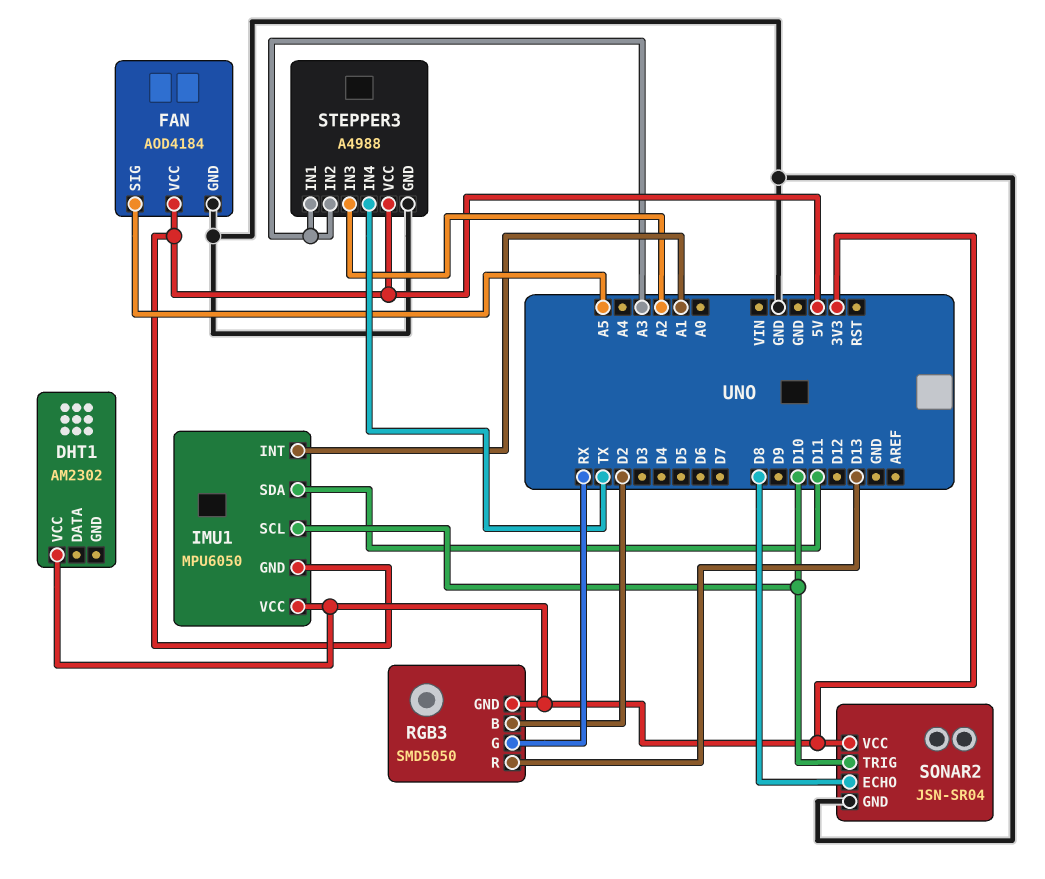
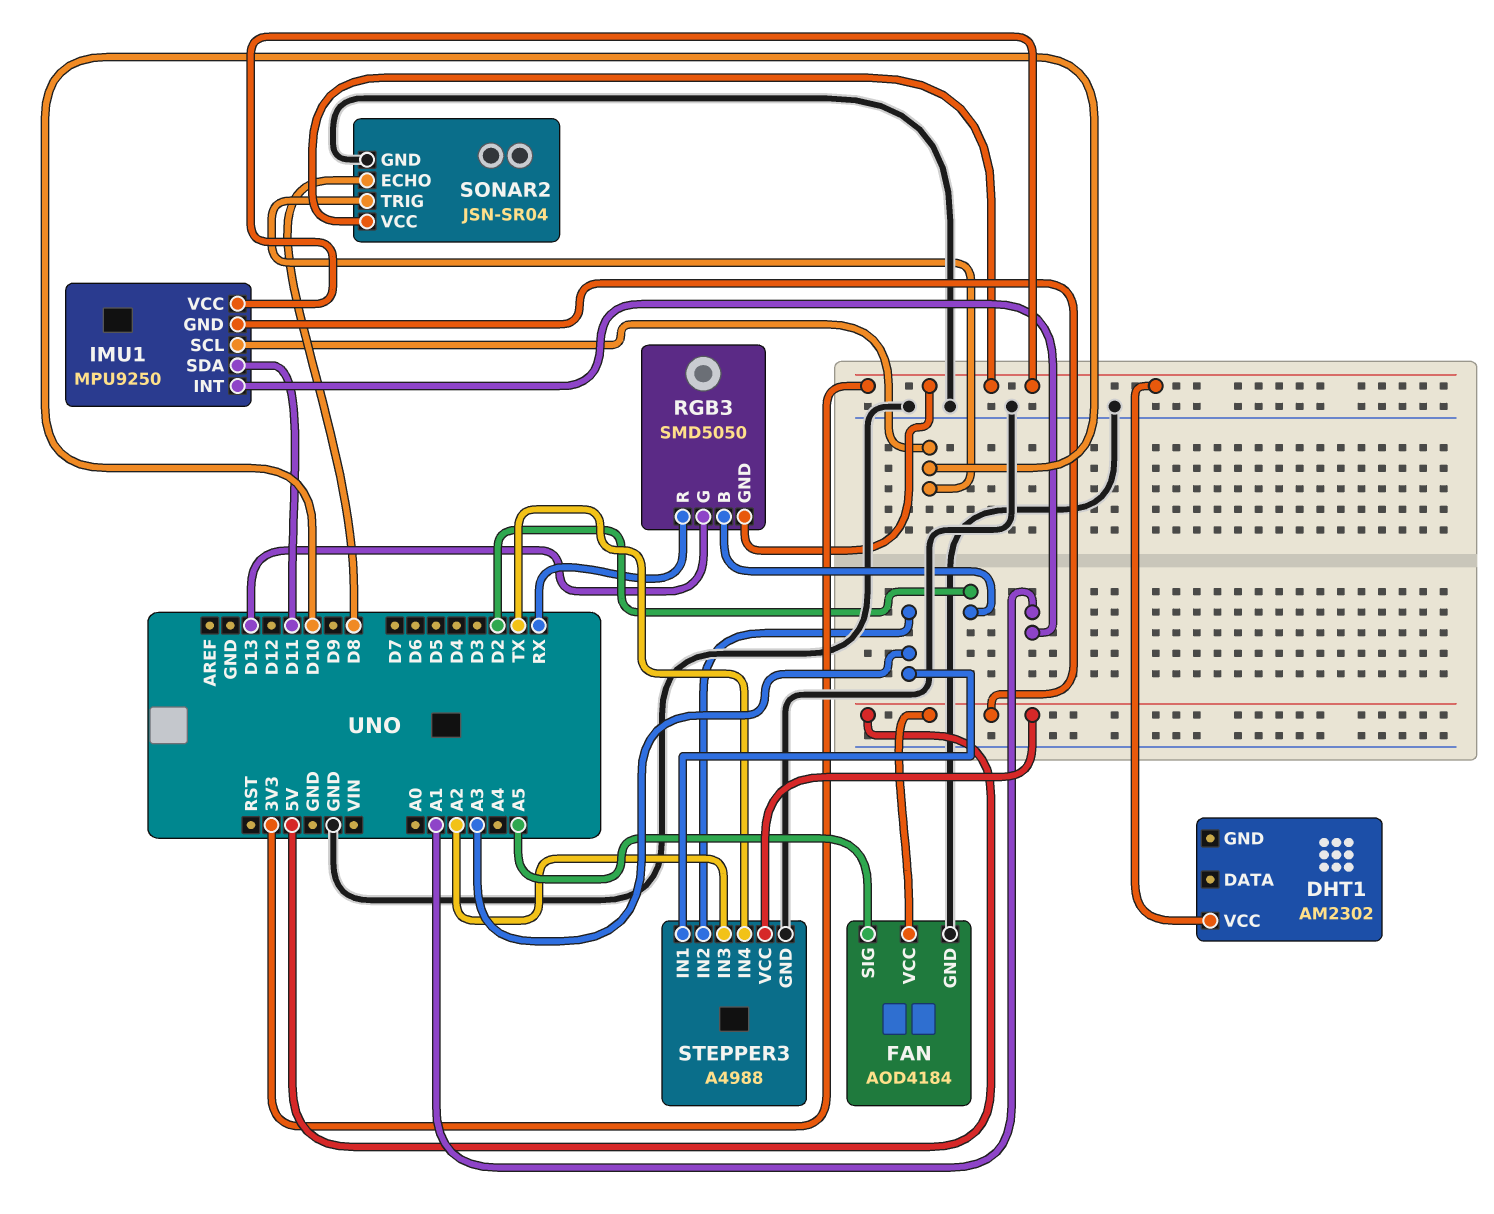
IMU1: MPU6050 -> MPU9250
RGB3 pin G: RX -> D13
RGB3 pin R: D13 -> RX

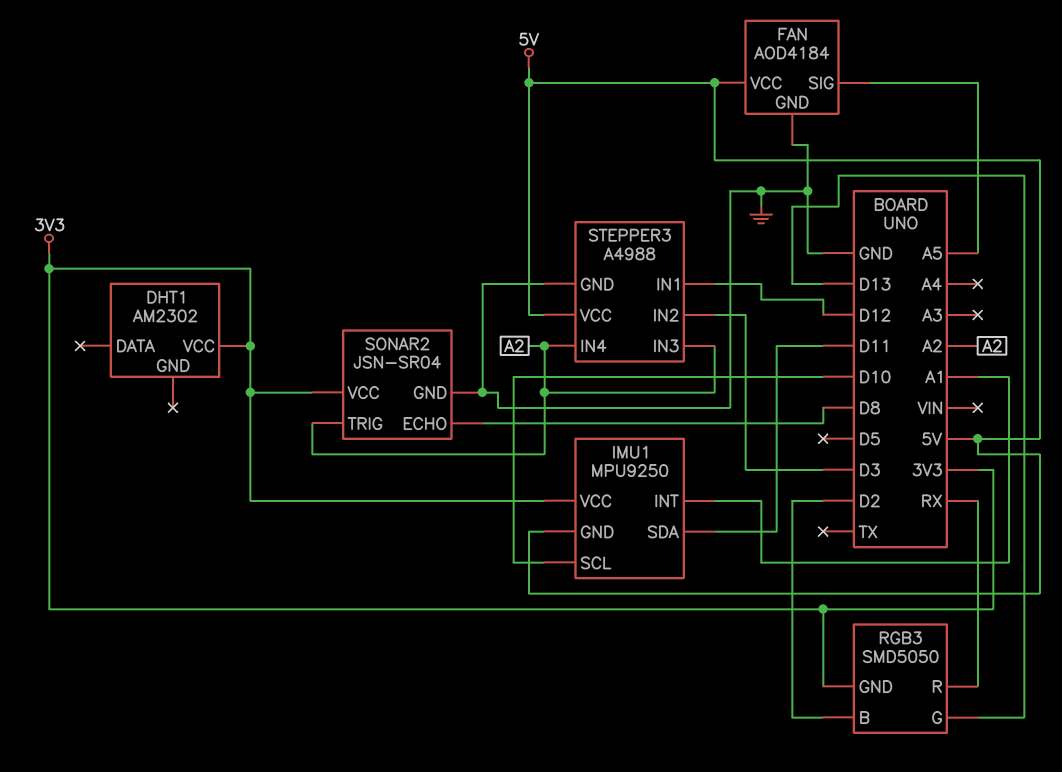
SONAR2 pin TRIG: D10 -> A2
STEPPER3 pin IN1: A3 -> D12
STEPPER3 pin IN2: A3 -> D3
STEPPER3 pin IN4: TX -> A2

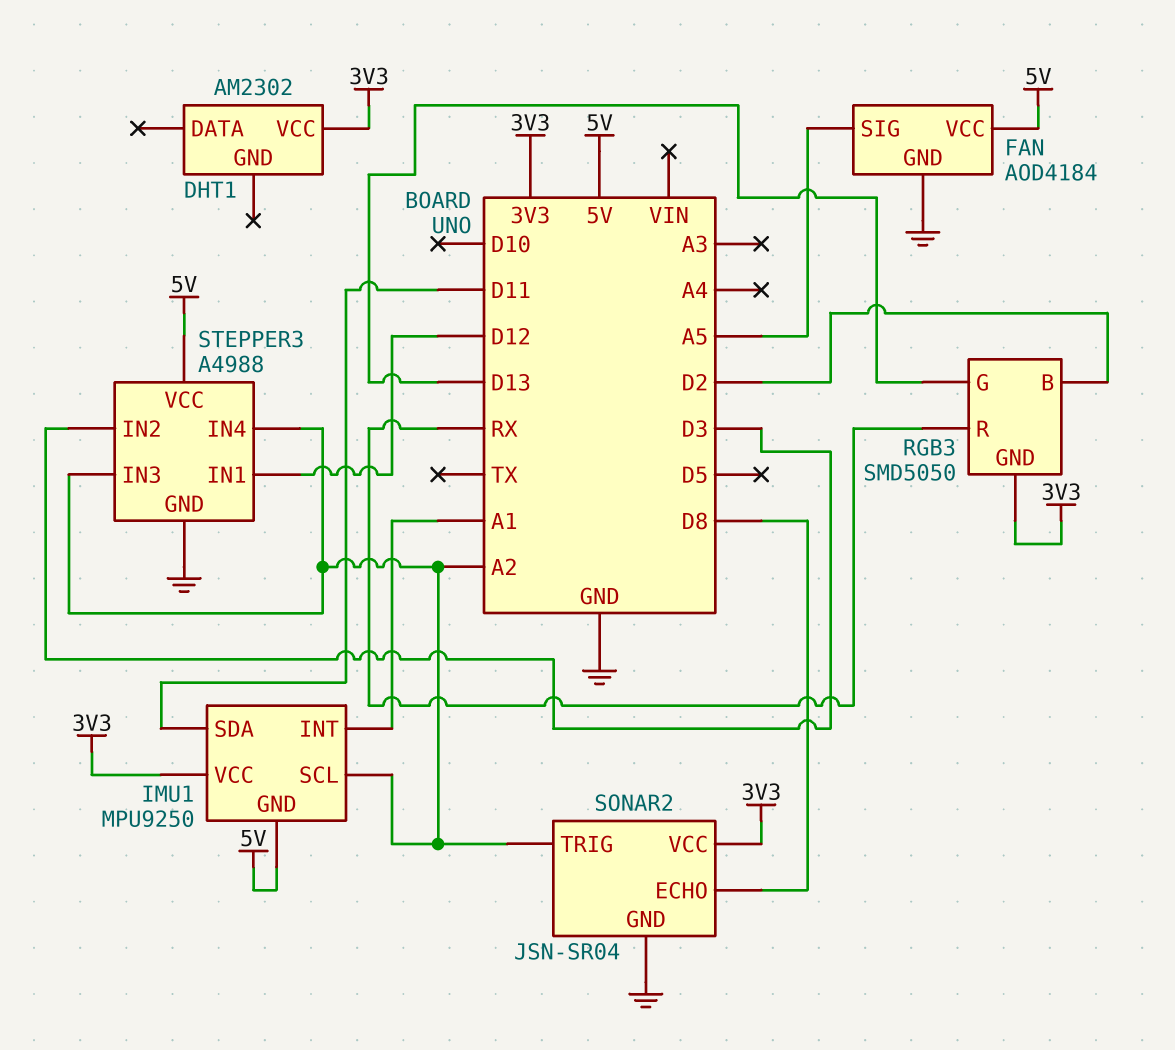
IMU1 pin SCL: D10 -> A2

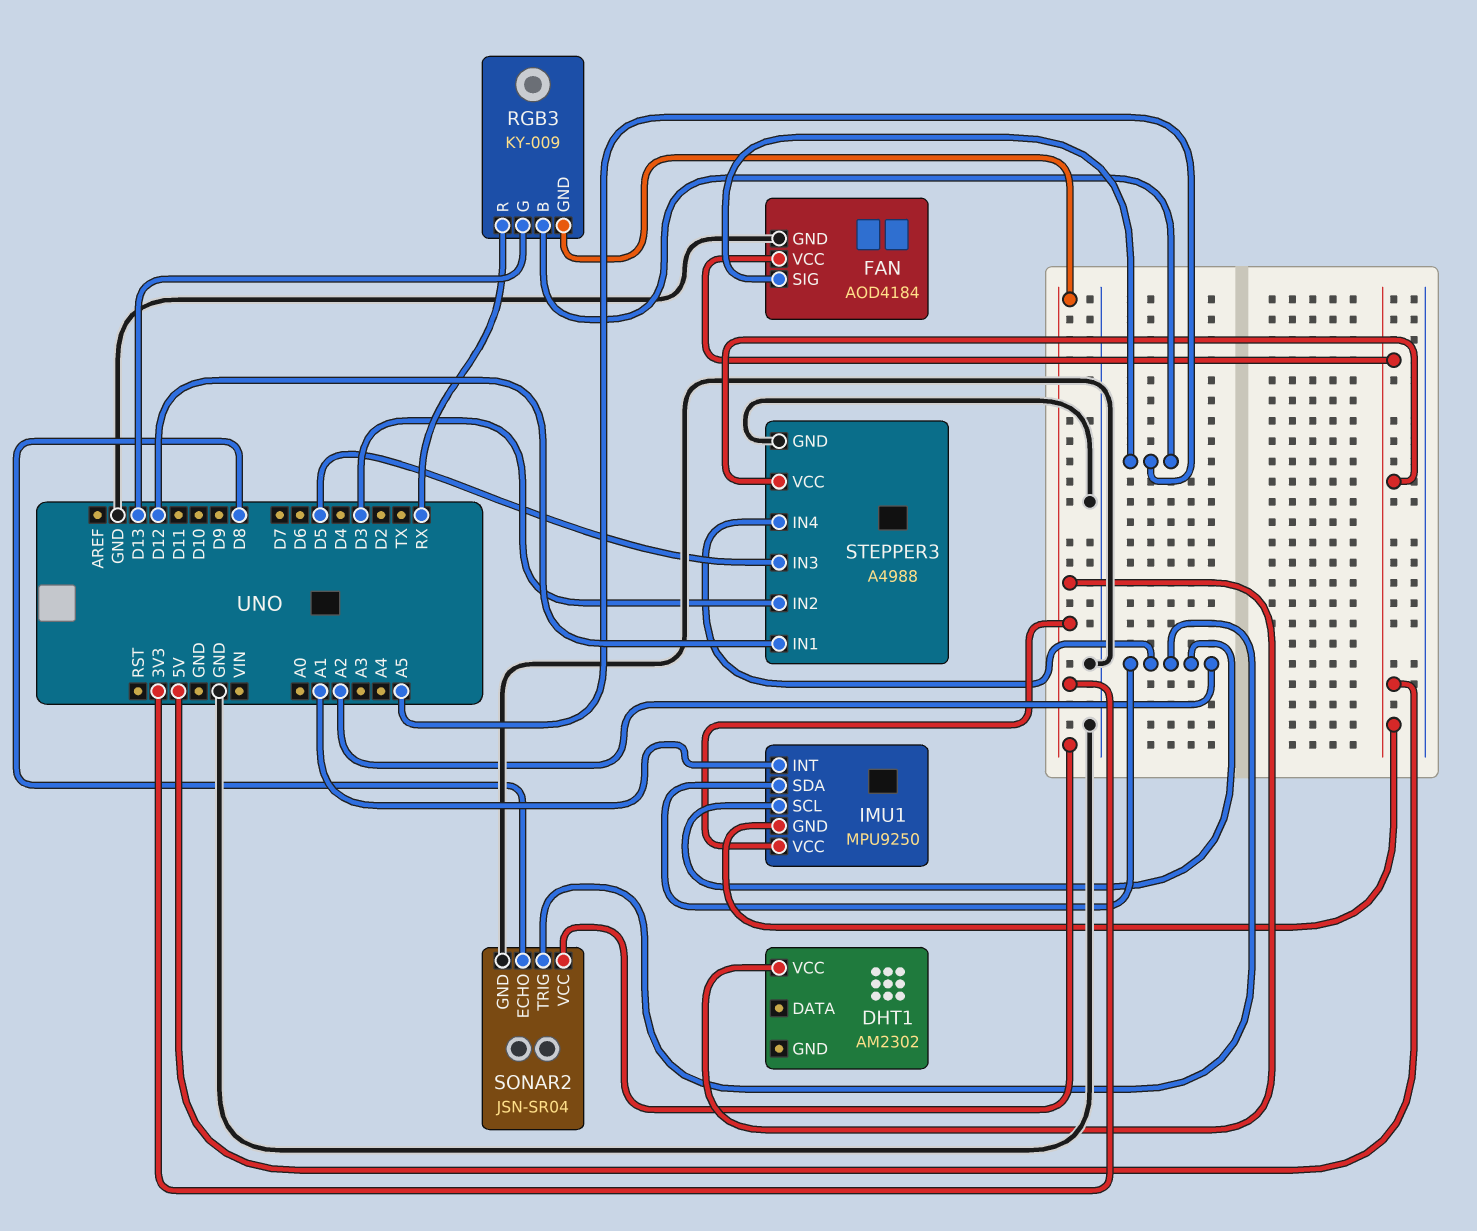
IMU1 pin SDA: D11 -> A2
RGB3: SMD5050 -> KY-009
RGB3 pin B: D2 -> A5
STEPPER3 pin IN3: A2 -> D5

